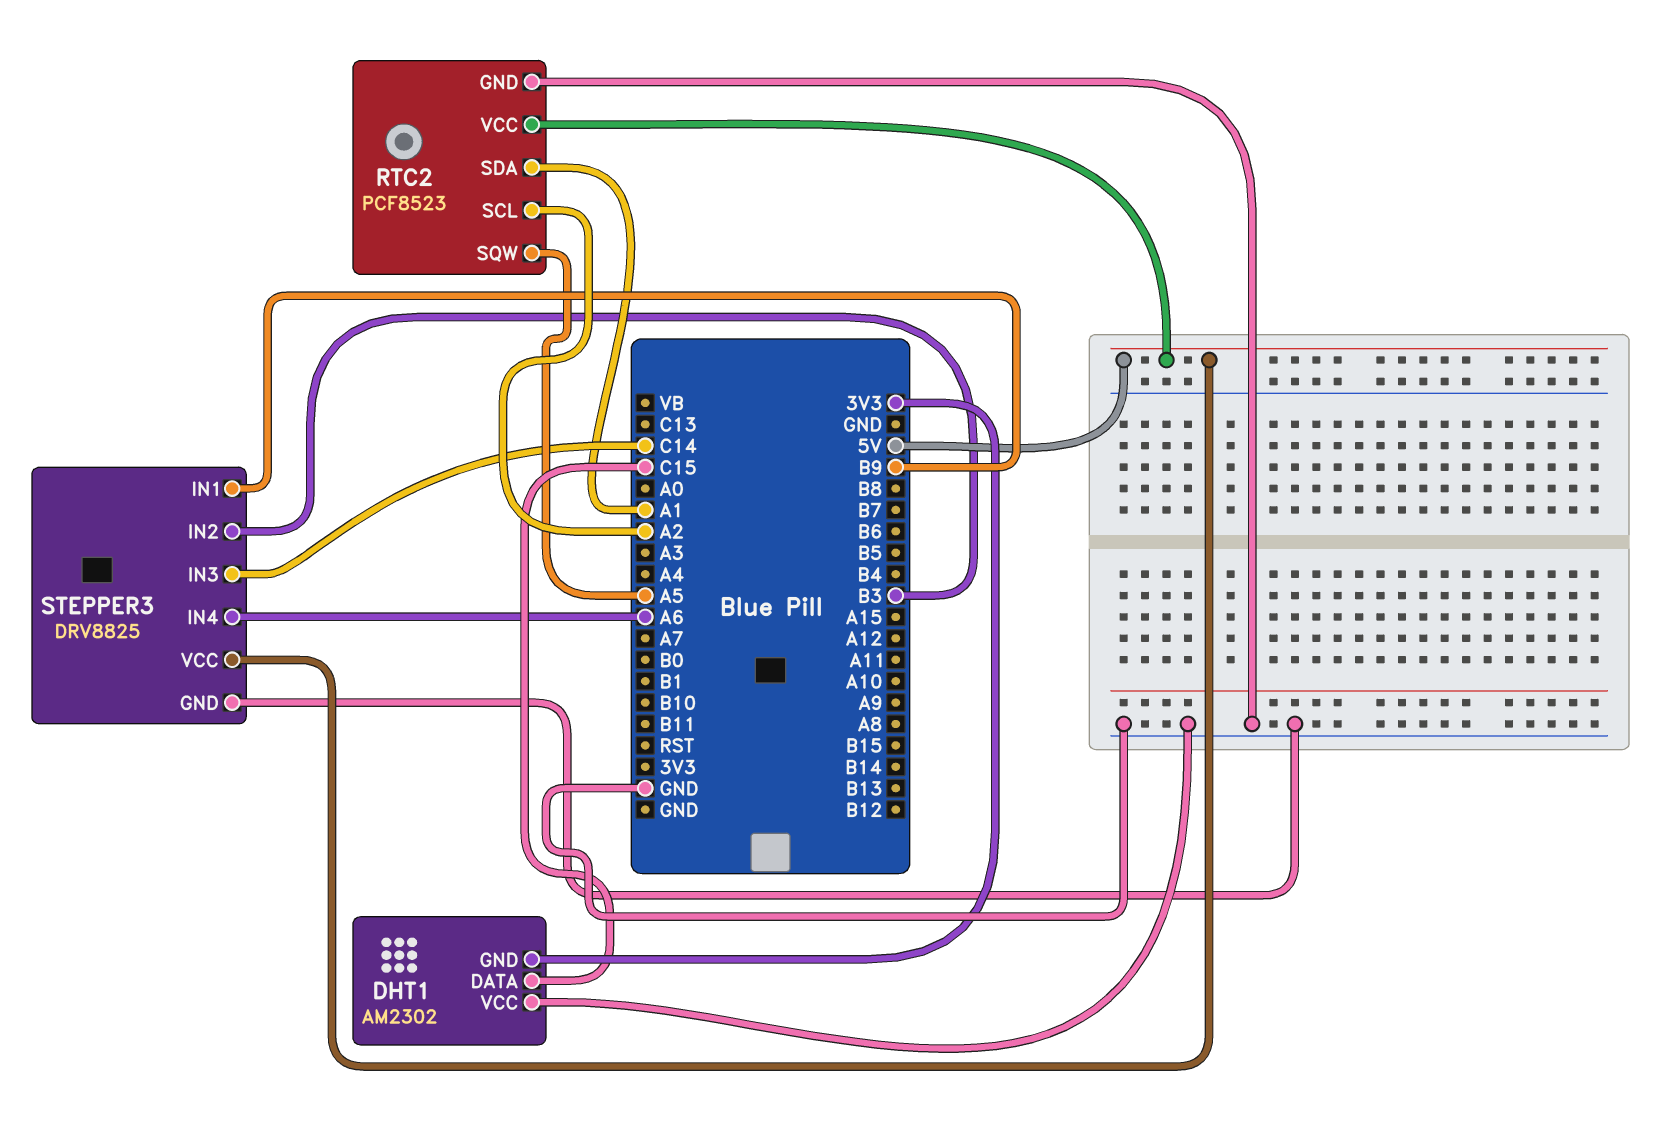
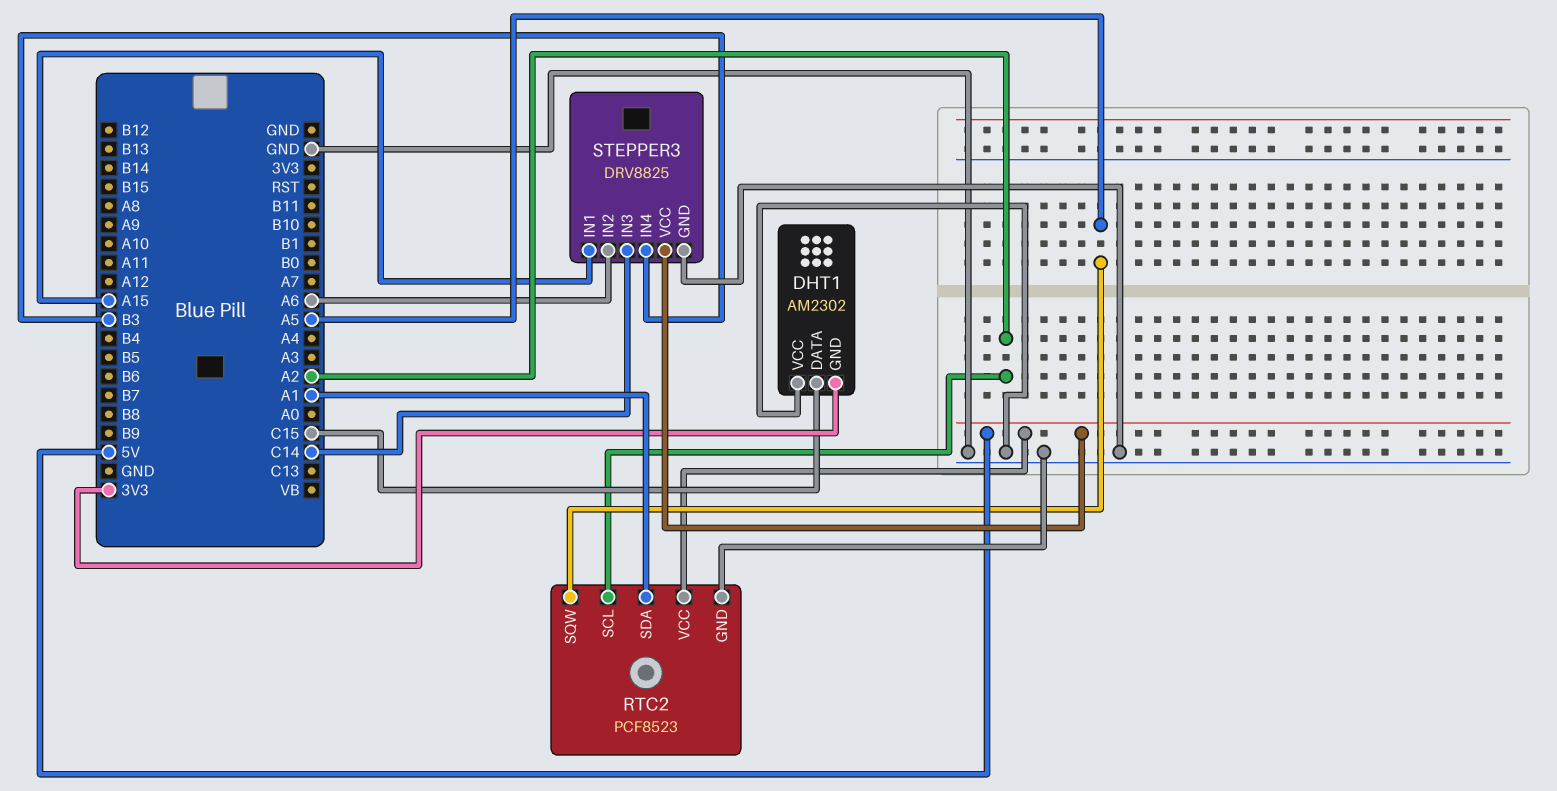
STEPPER3 pin IN1: B9 -> A15
STEPPER3 pin IN2: B3 -> A6
STEPPER3 pin IN4: A6 -> B3

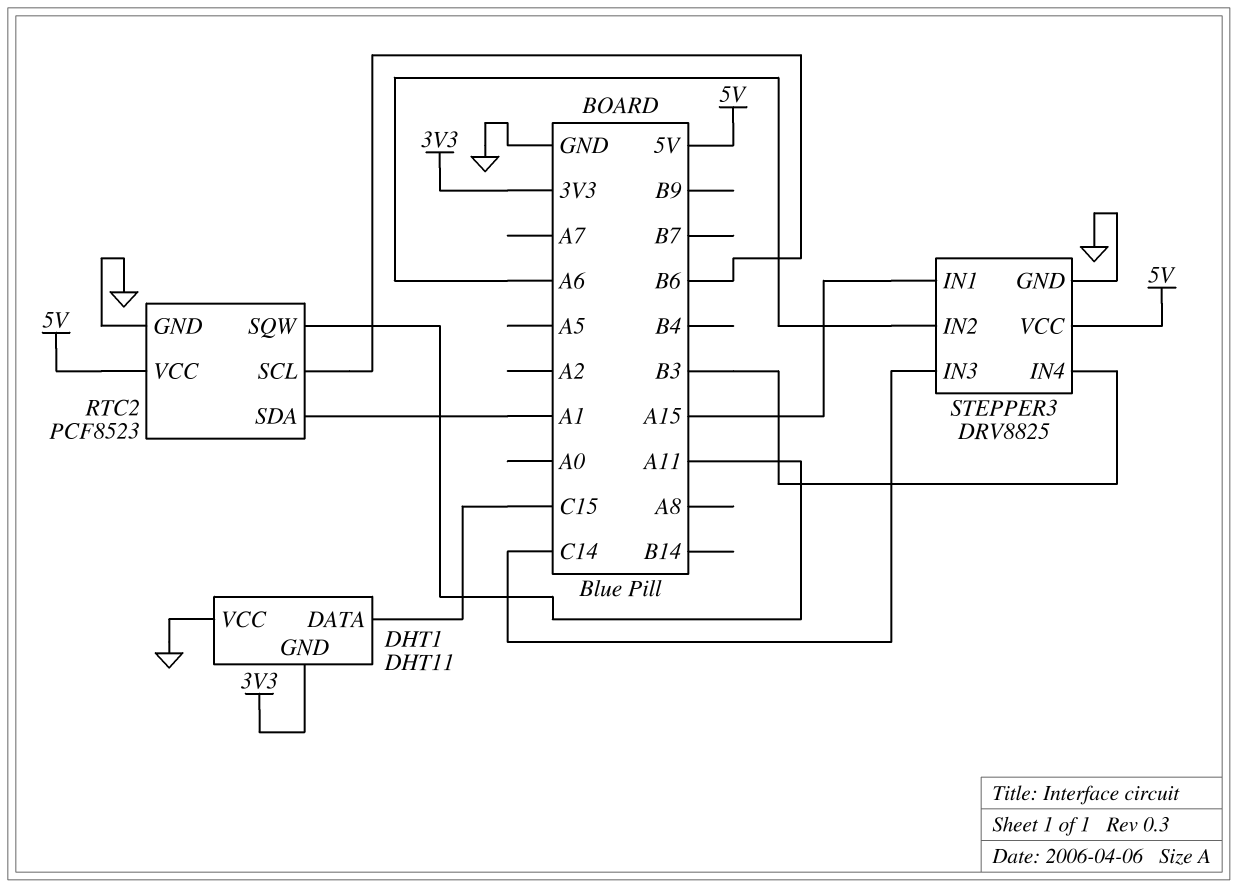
DHT1: AM2302 -> DHT11
RTC2 pin SCL: A2 -> B6
RTC2 pin SQW: A5 -> A11

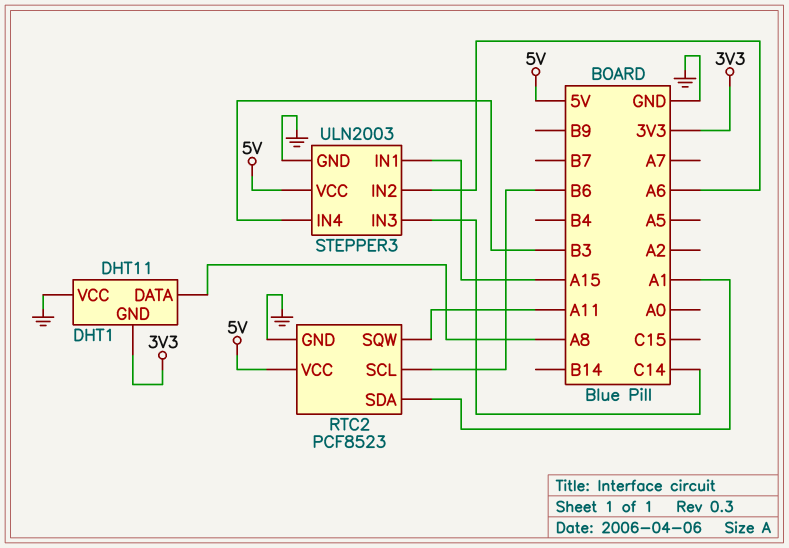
DHT1 pin DATA: C15 -> A8
STEPPER3: DRV8825 -> ULN2003

